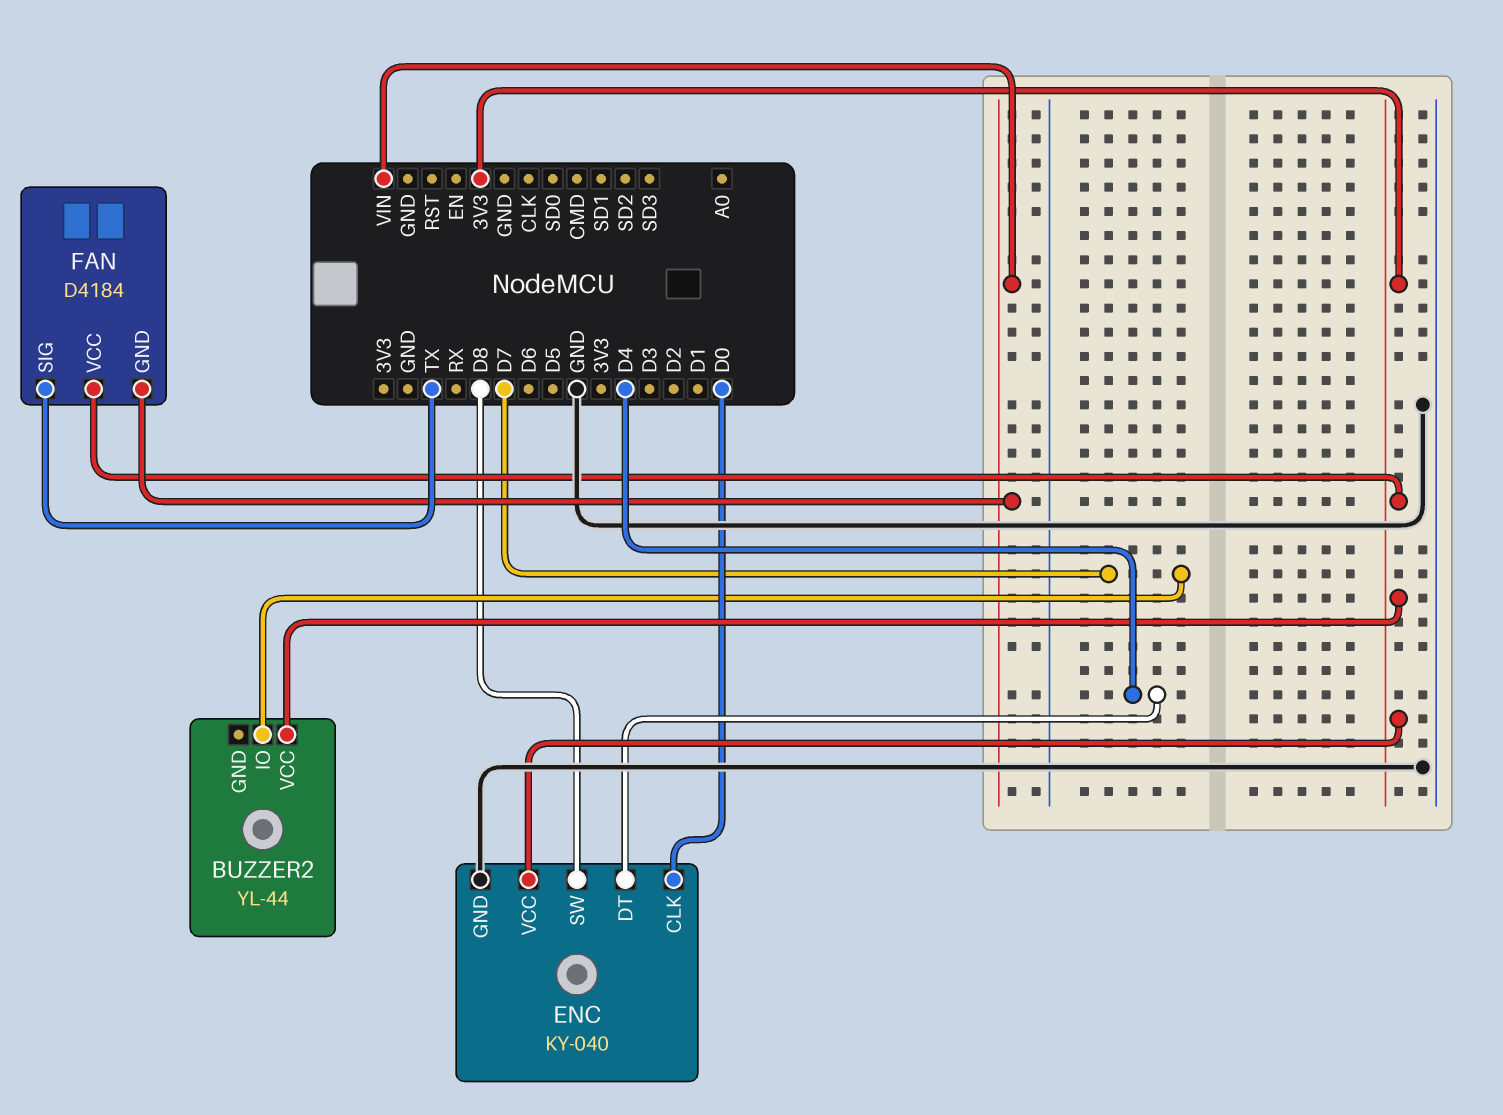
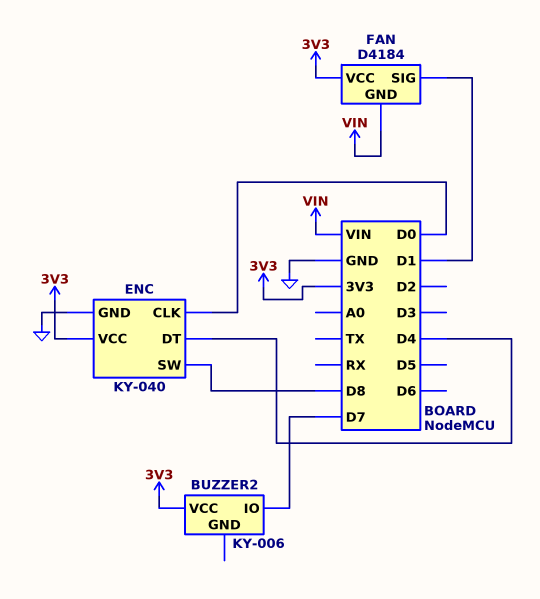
BUZZER2: YL-44 -> KY-006
FAN pin SIG: TX -> D1

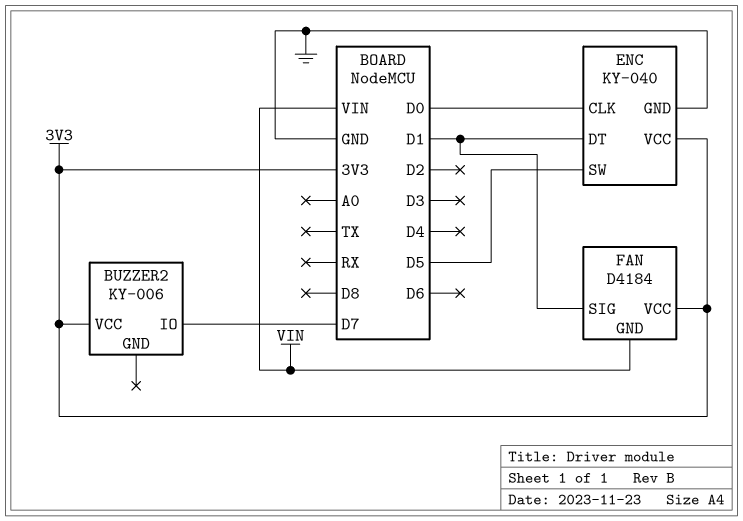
ENC pin DT: D4 -> D1
ENC pin SW: D8 -> D5

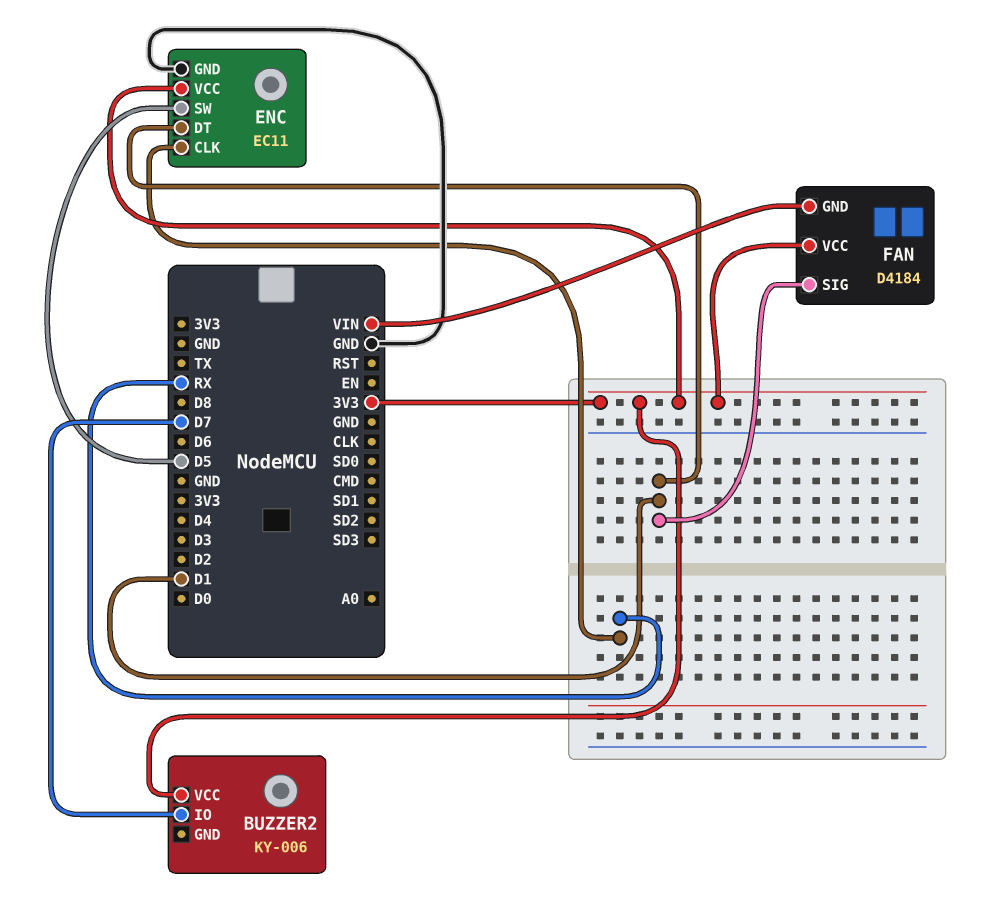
ENC: KY-040 -> EC11
ENC pin CLK: D0 -> RX

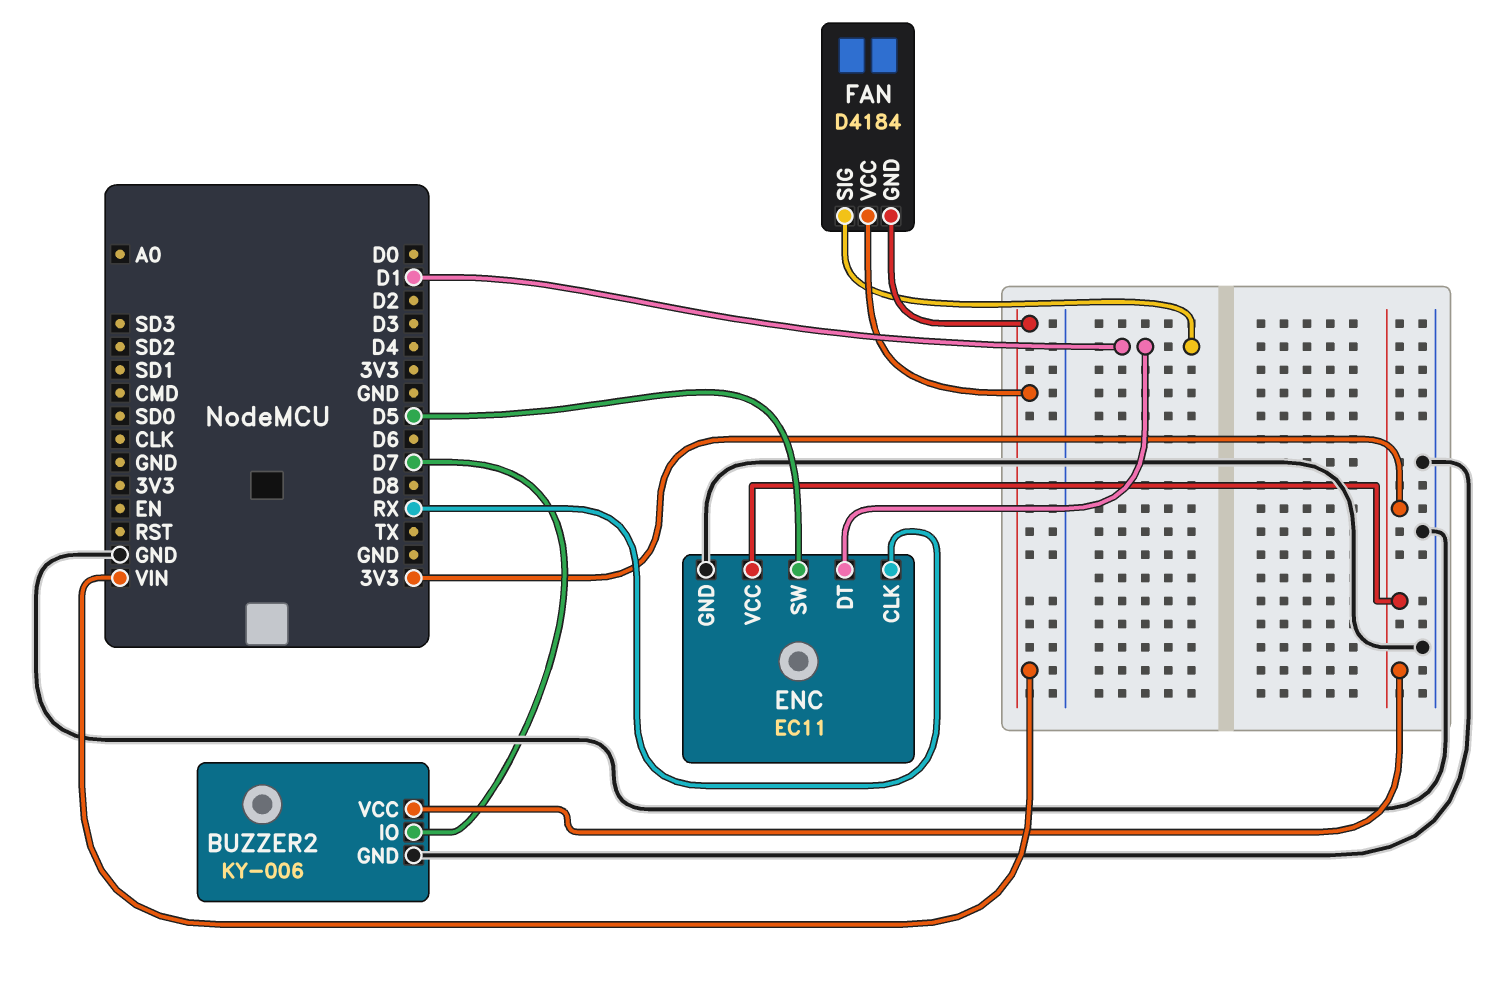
BUZZER2 pin GND: none -> GND
FAN pin VCC: 3V3 -> VIN

